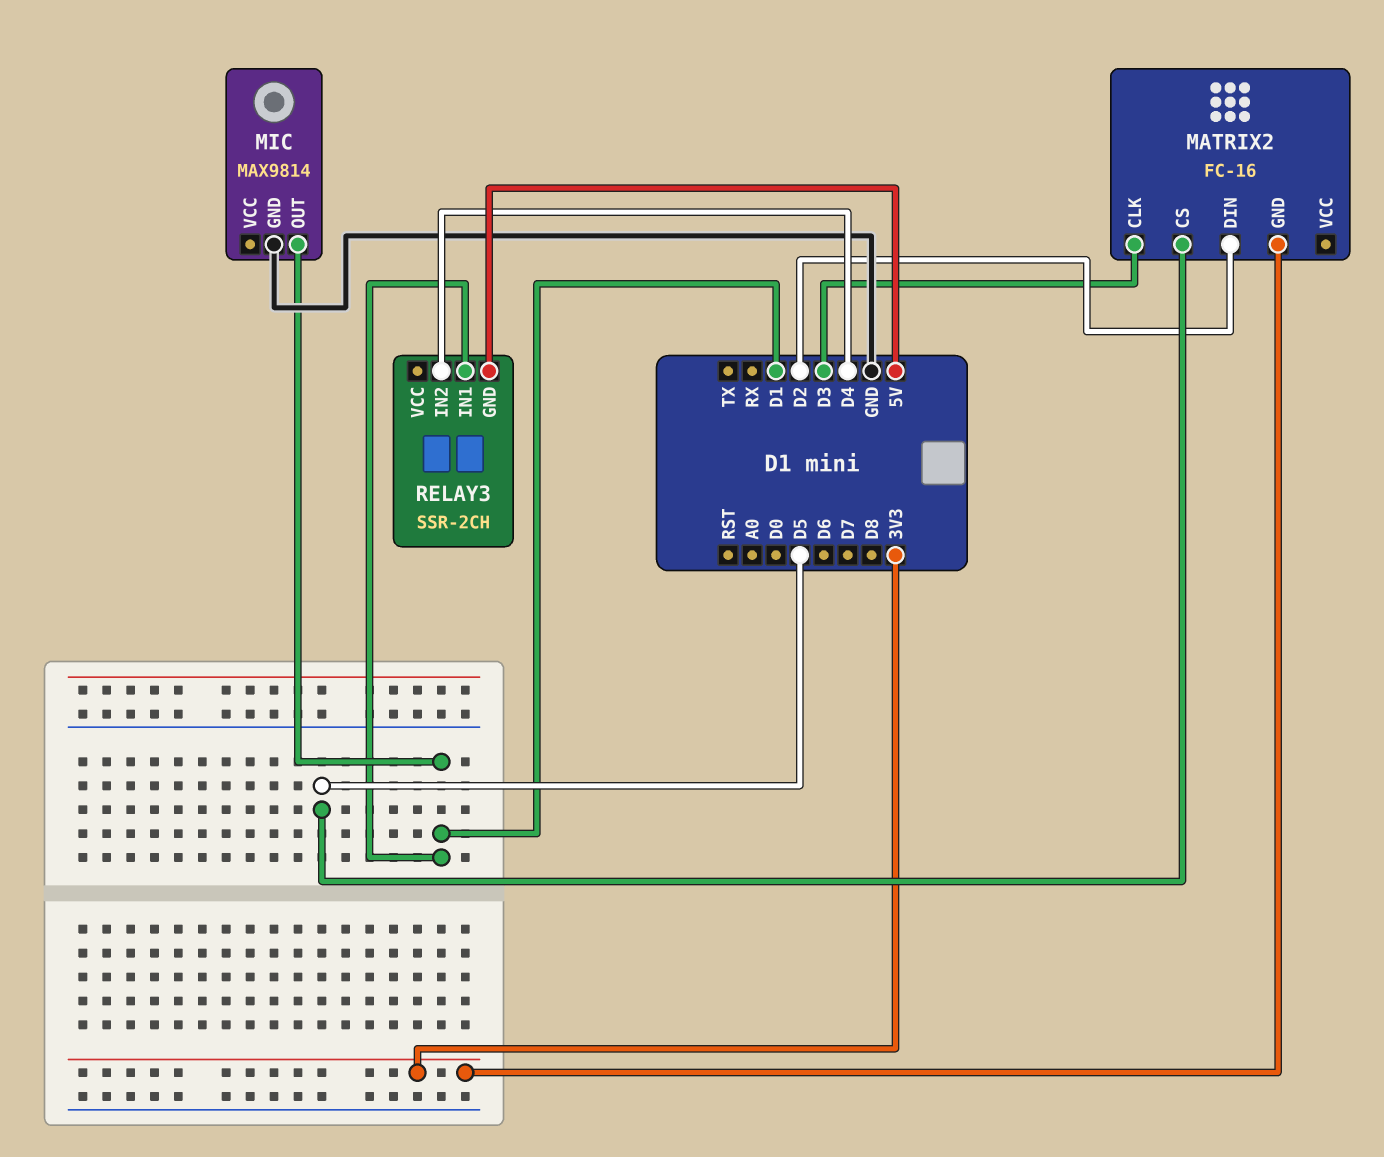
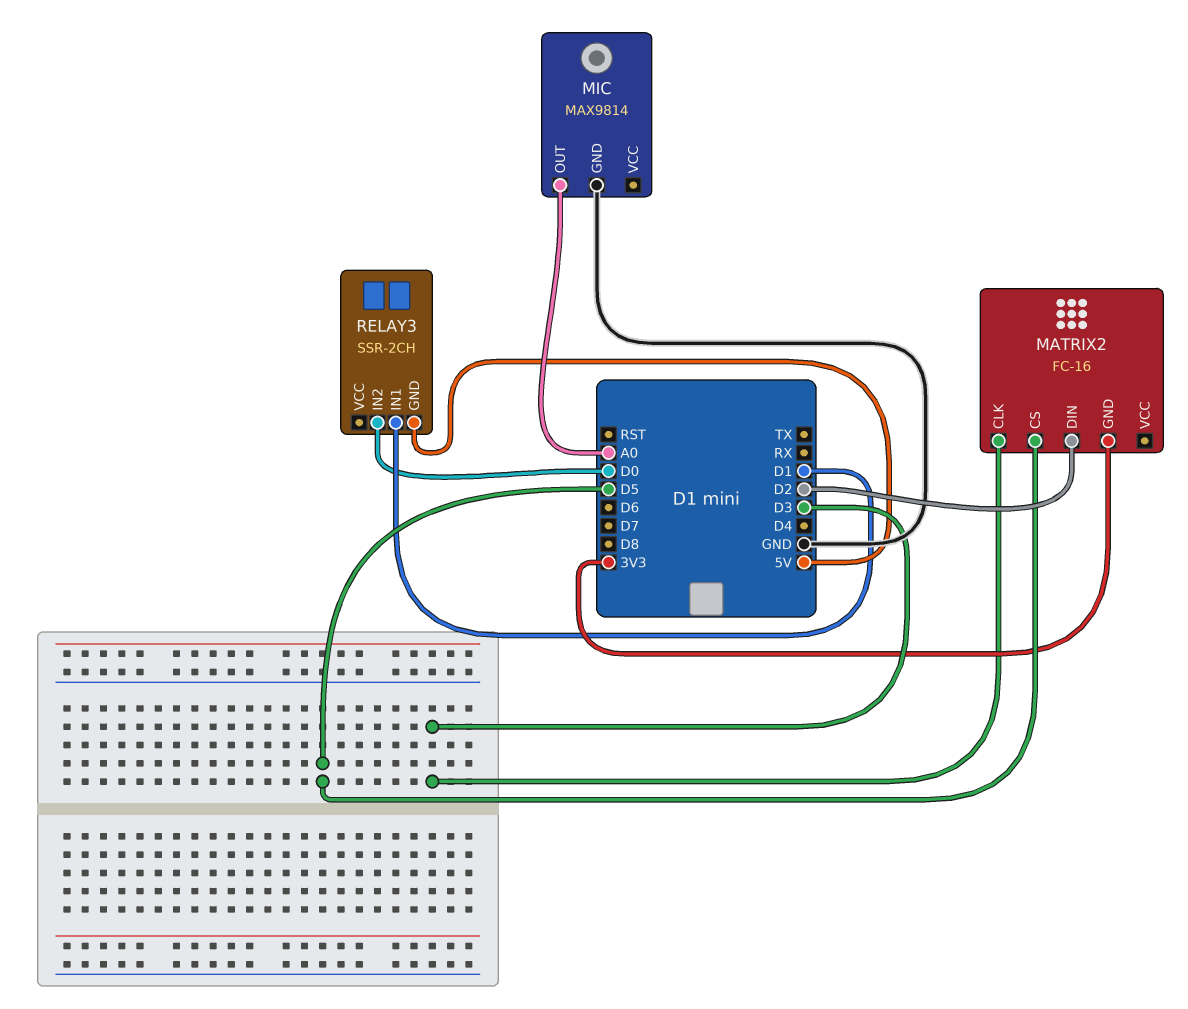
MIC pin OUT: D1 -> A0
RELAY3 pin IN2: D4 -> D0

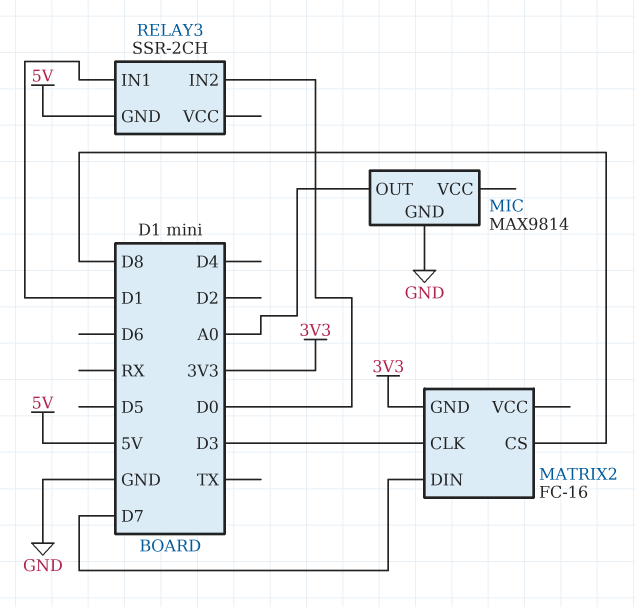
MATRIX2 pin CS: D5 -> D8
MATRIX2 pin DIN: D2 -> D7

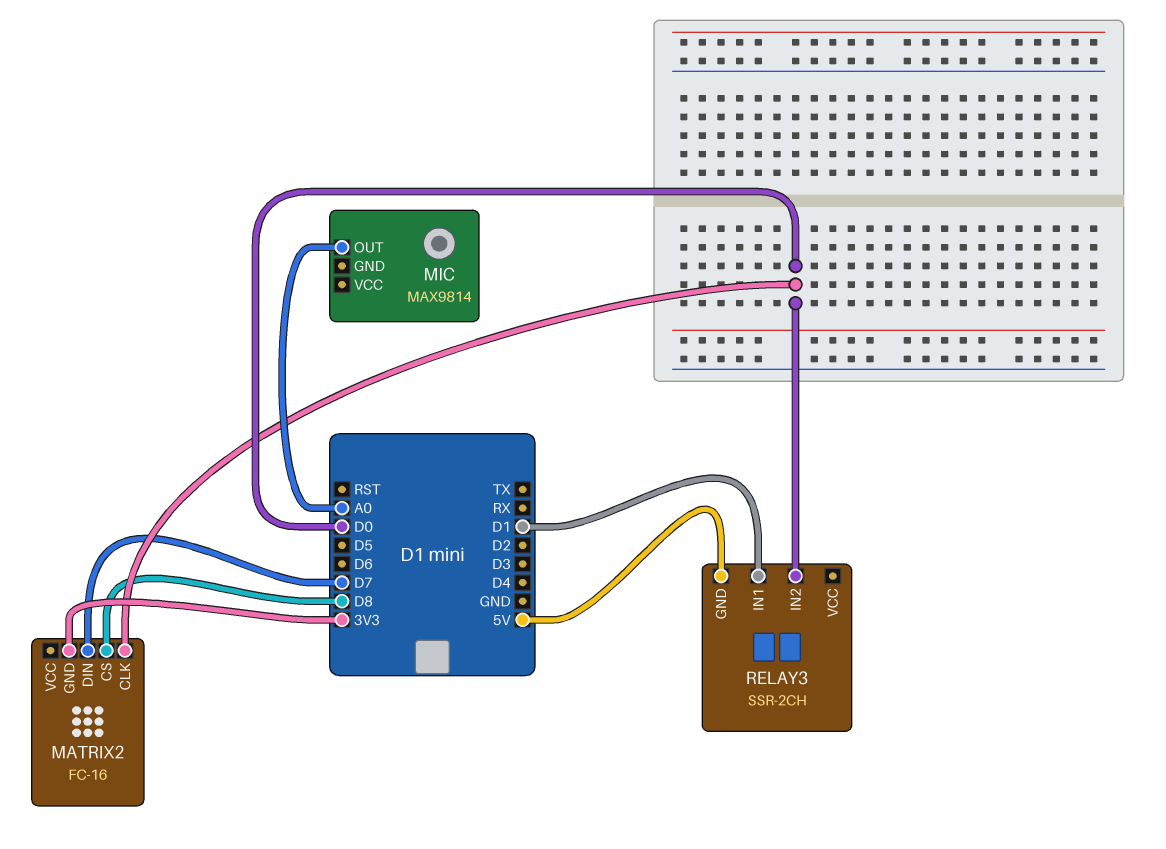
MATRIX2 pin CLK: D3 -> D0
MIC pin GND: GND -> none

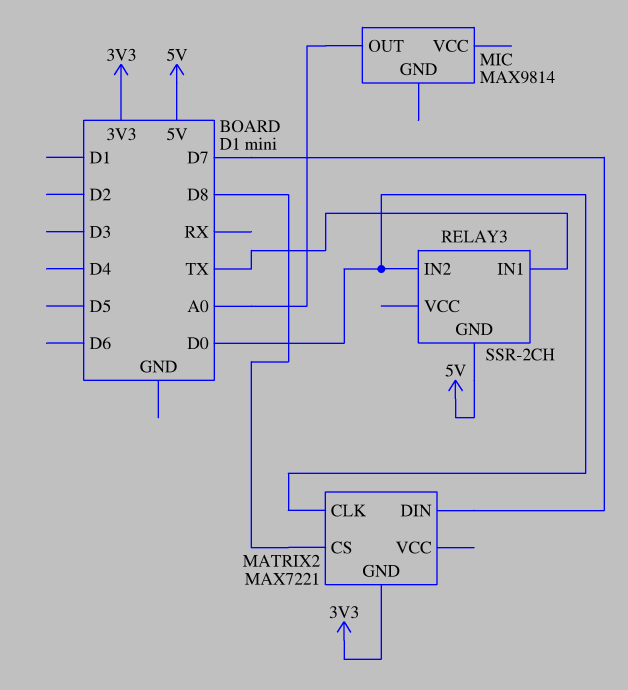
MATRIX2: FC-16 -> MAX7221
RELAY3 pin IN1: D1 -> TX

